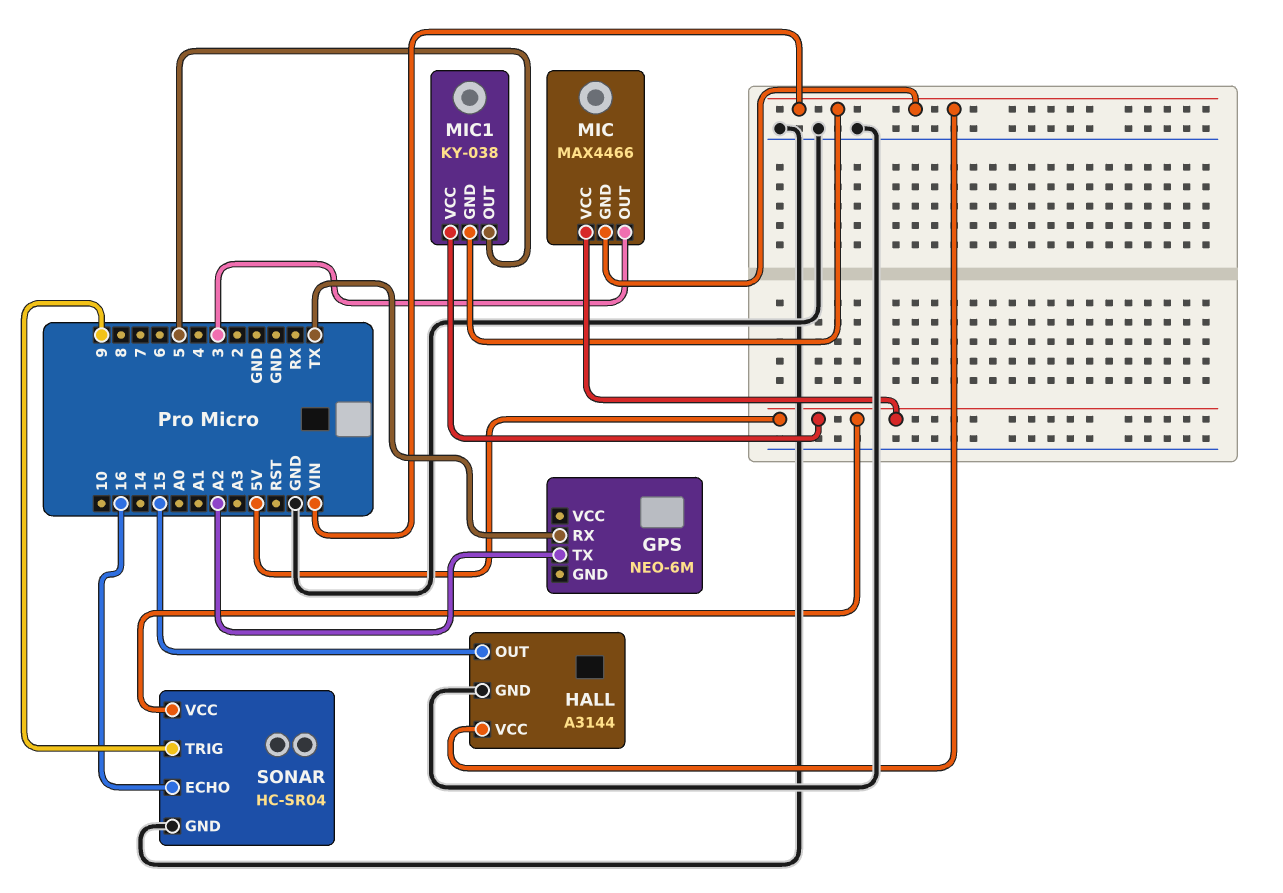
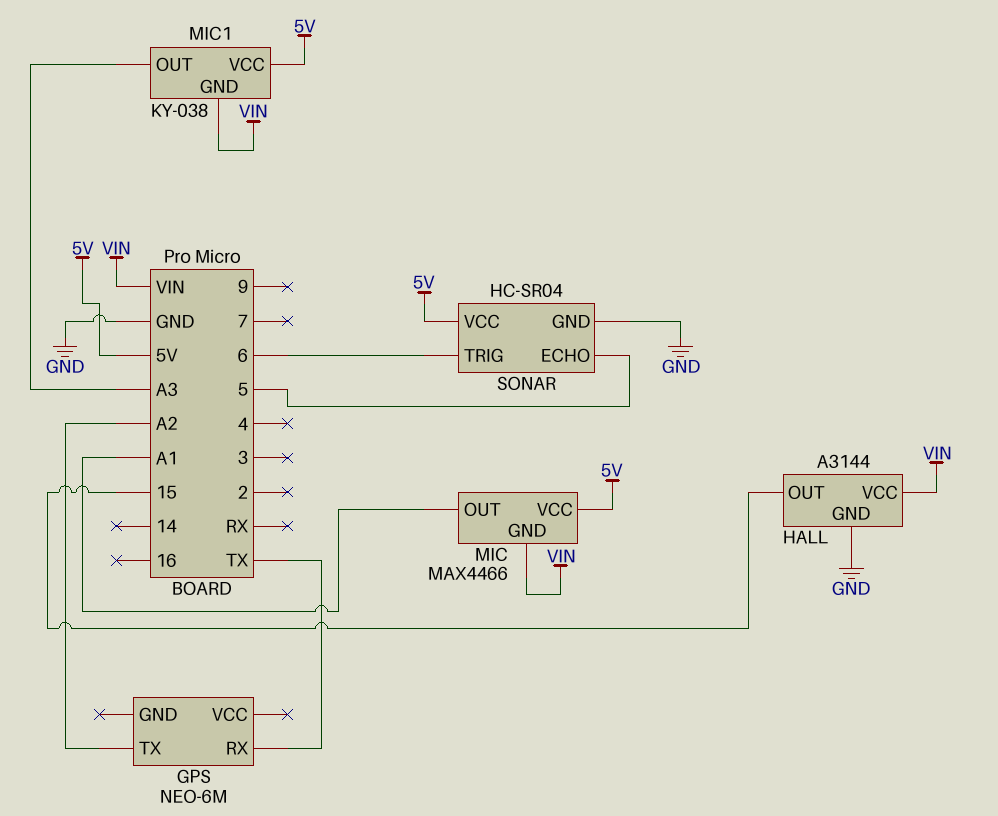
MIC pin OUT: 3 -> A1
MIC1 pin OUT: 5 -> A3
SONAR pin ECHO: 16 -> 5
SONAR pin TRIG: 9 -> 6

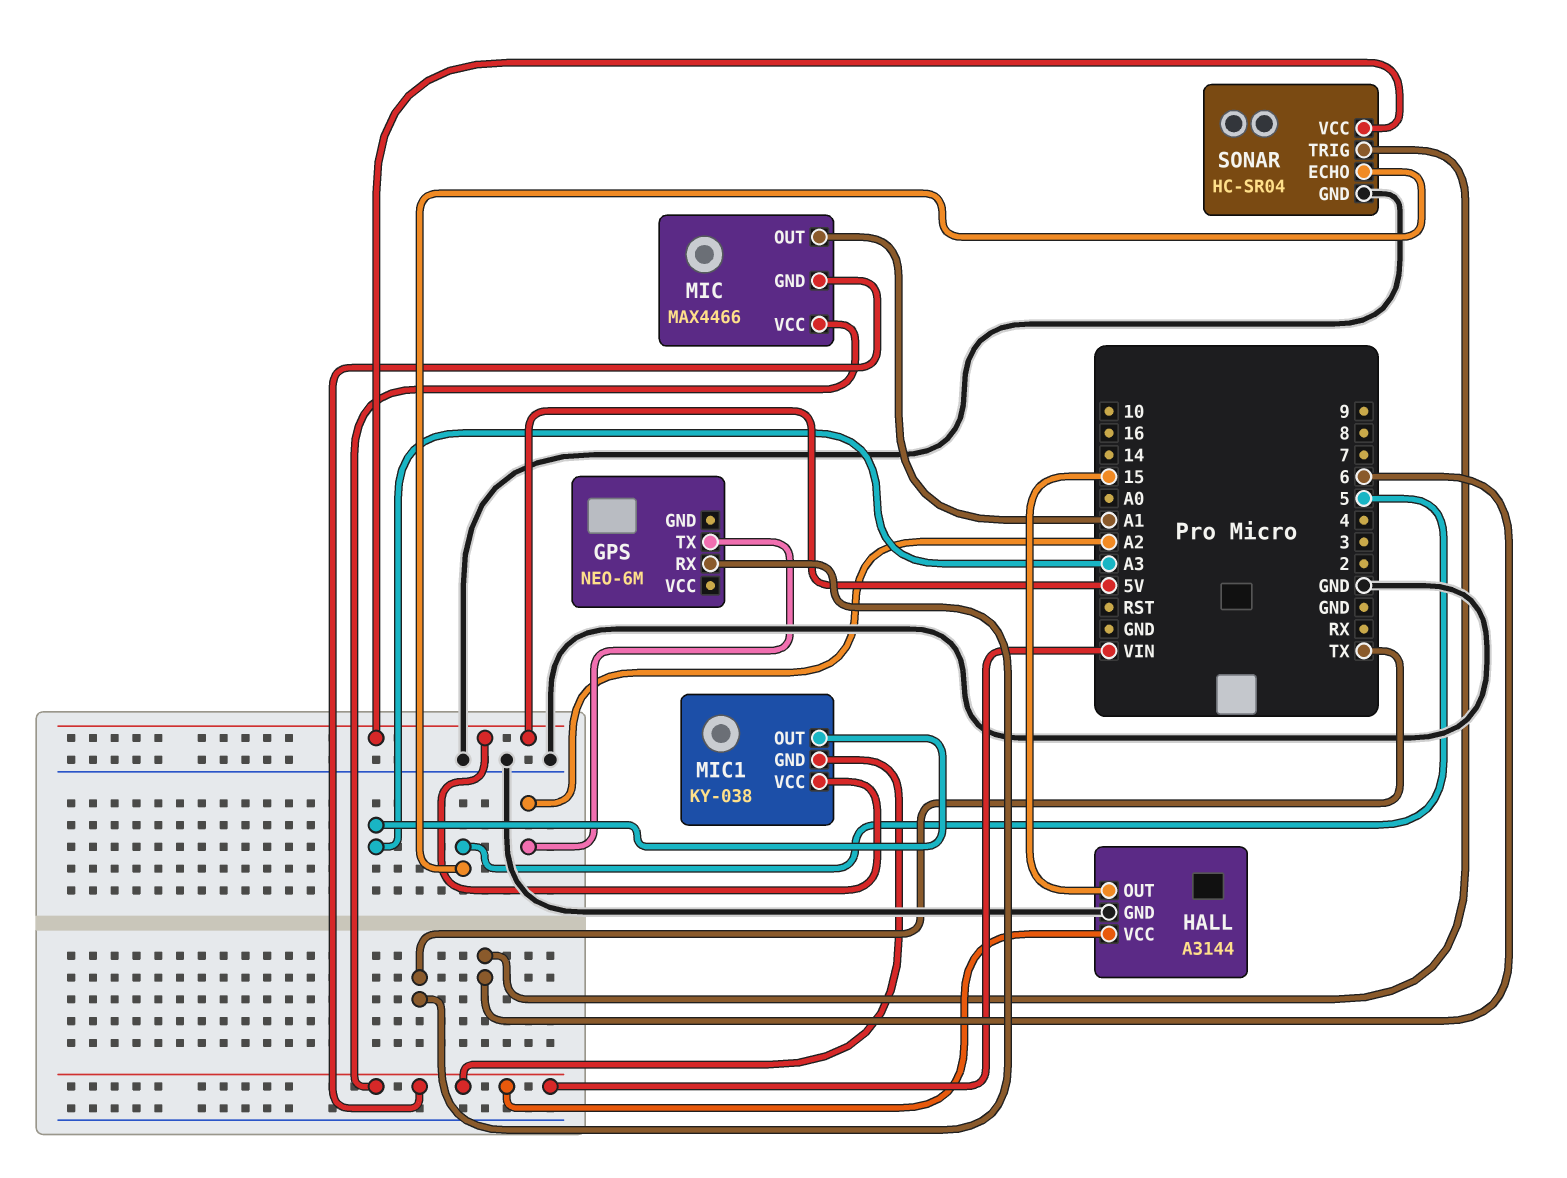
MIC pin VCC: 5V -> VIN

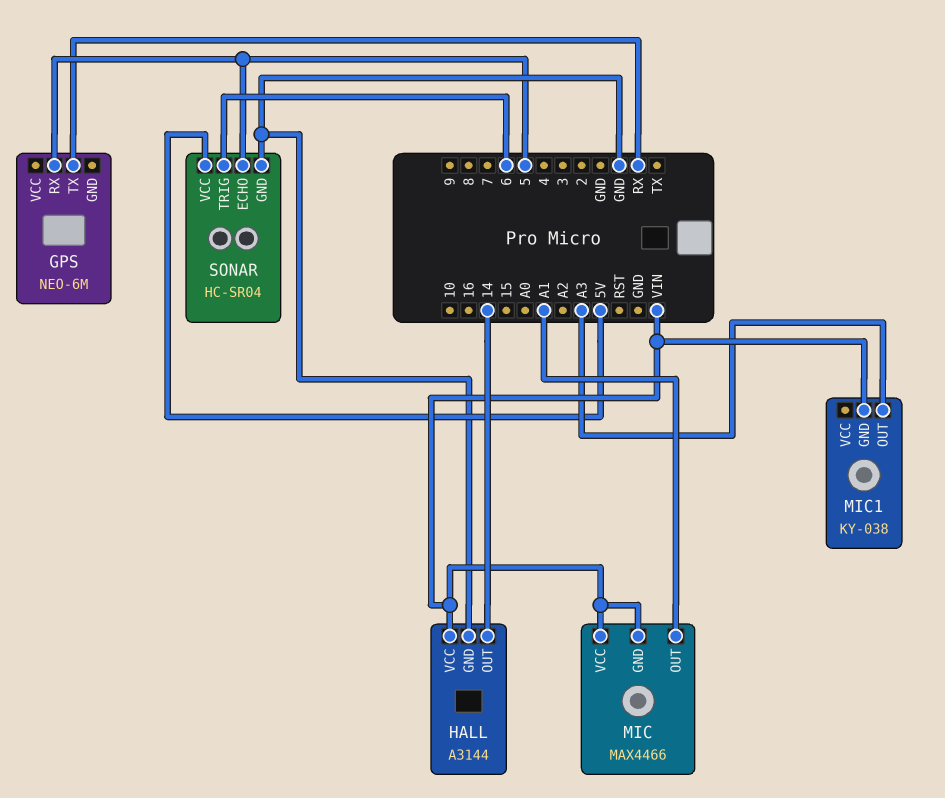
GPS pin RX: TX -> 5
GPS pin TX: A2 -> RX
HALL pin OUT: 15 -> 14
MIC1 pin VCC: 5V -> none

